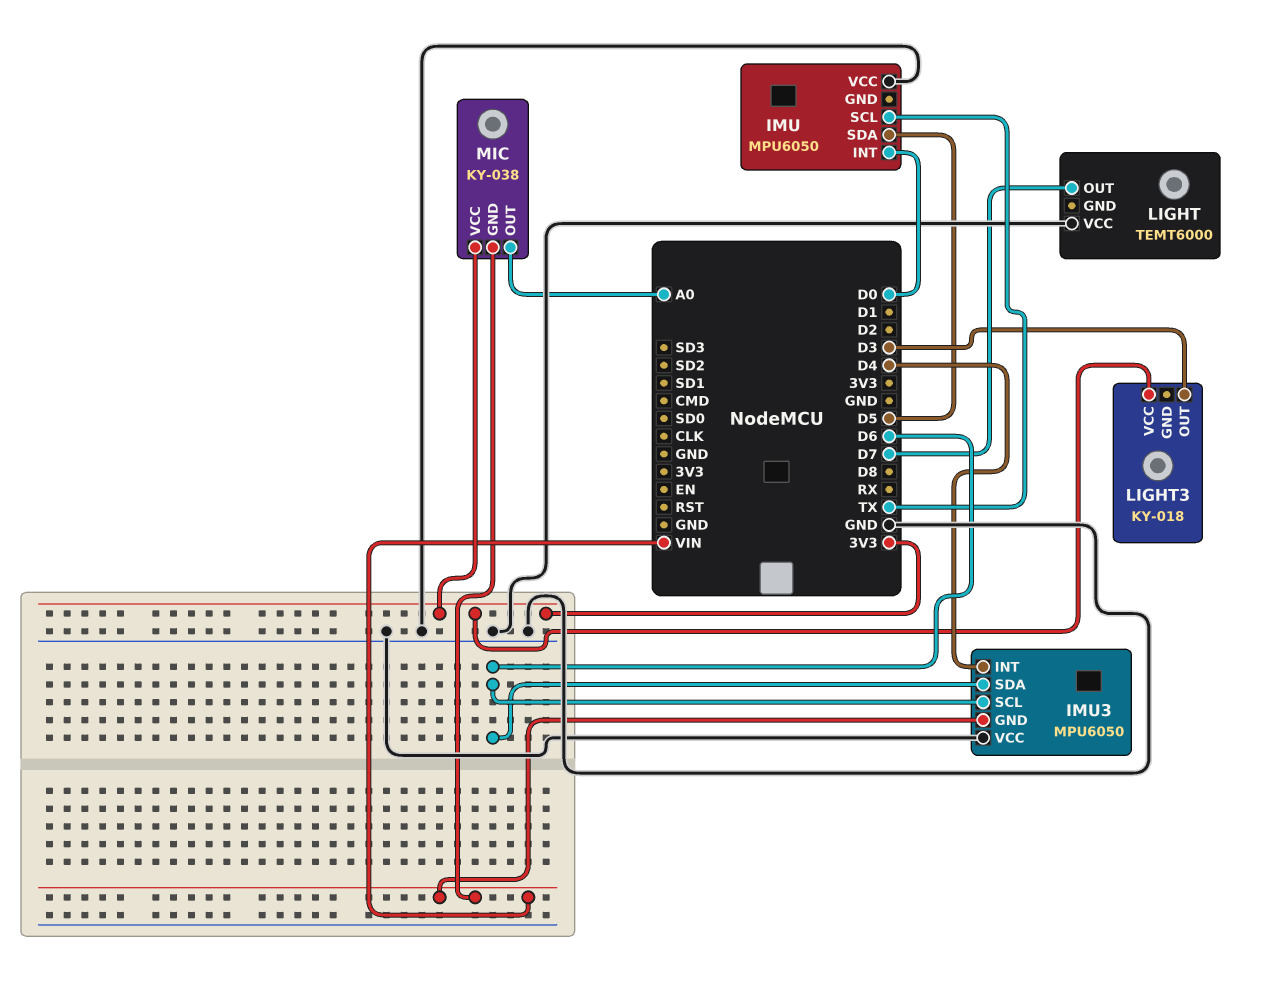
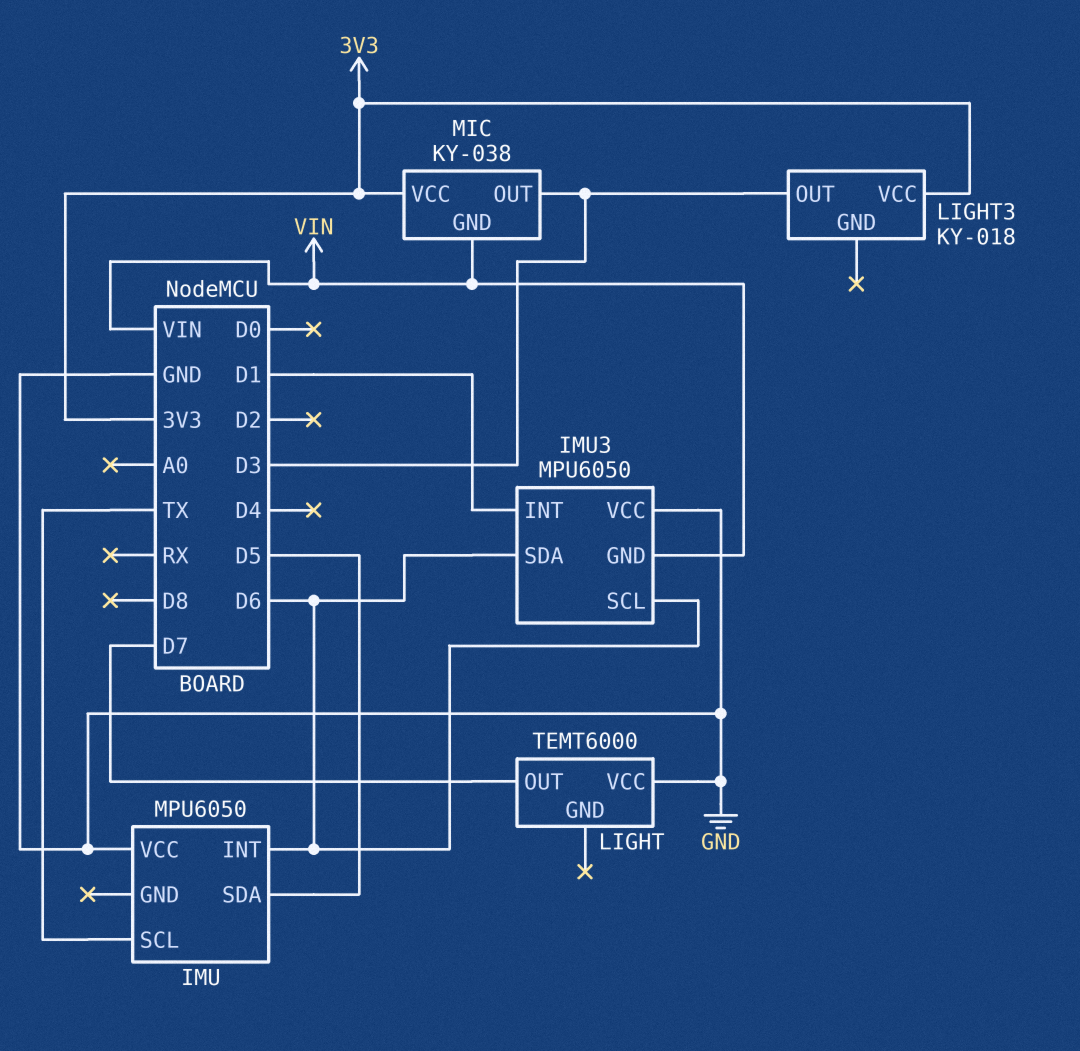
IMU pin INT: D0 -> D6
IMU3 pin INT: D4 -> D1
MIC pin OUT: A0 -> D3

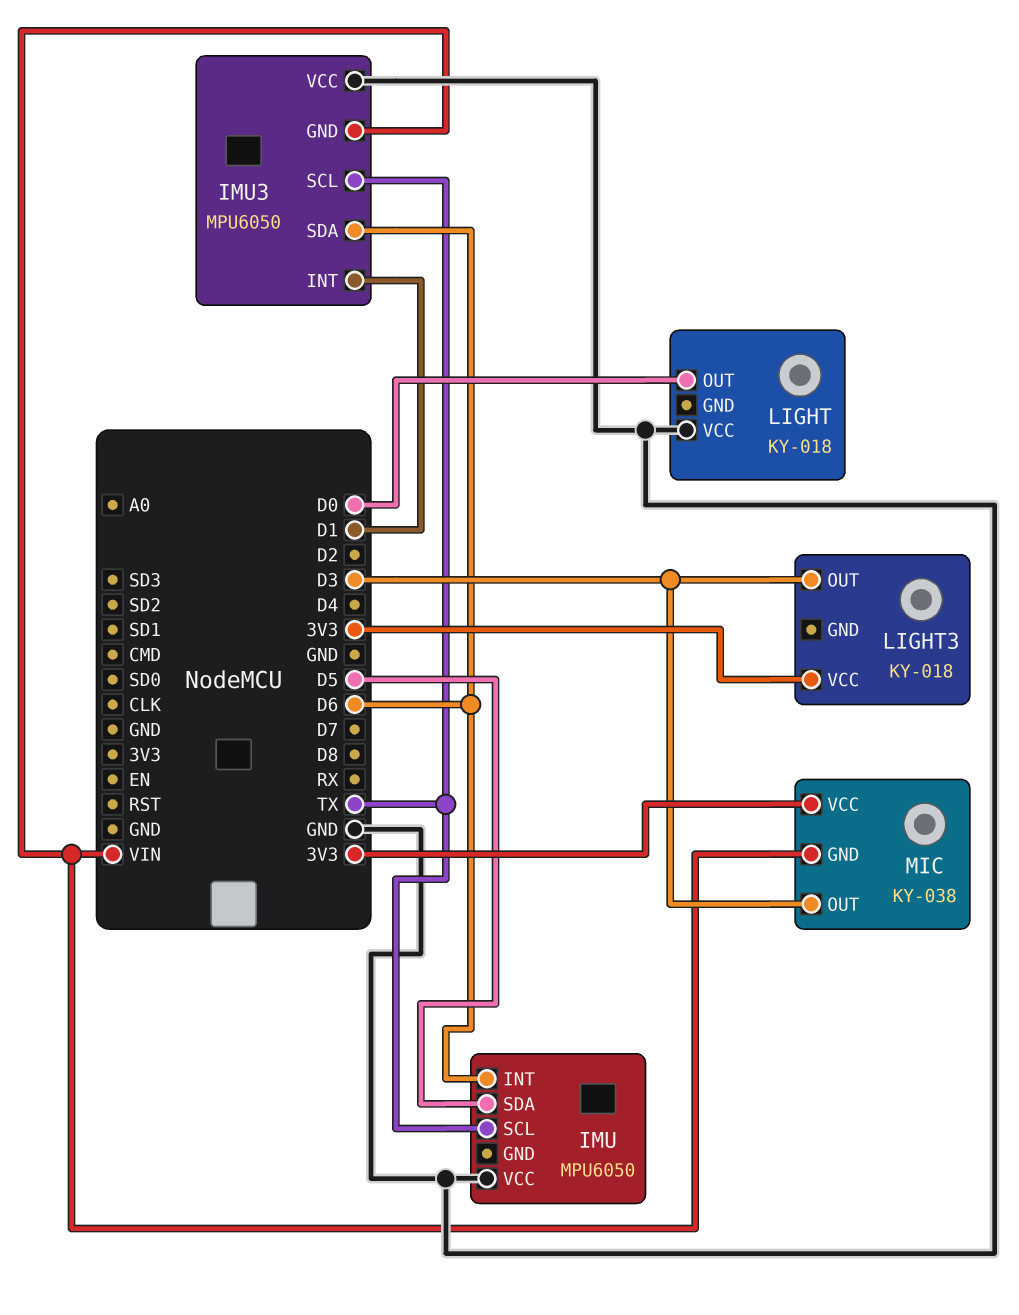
IMU3 pin SCL: D6 -> TX
LIGHT: TEMT6000 -> KY-018
LIGHT pin OUT: D7 -> D0

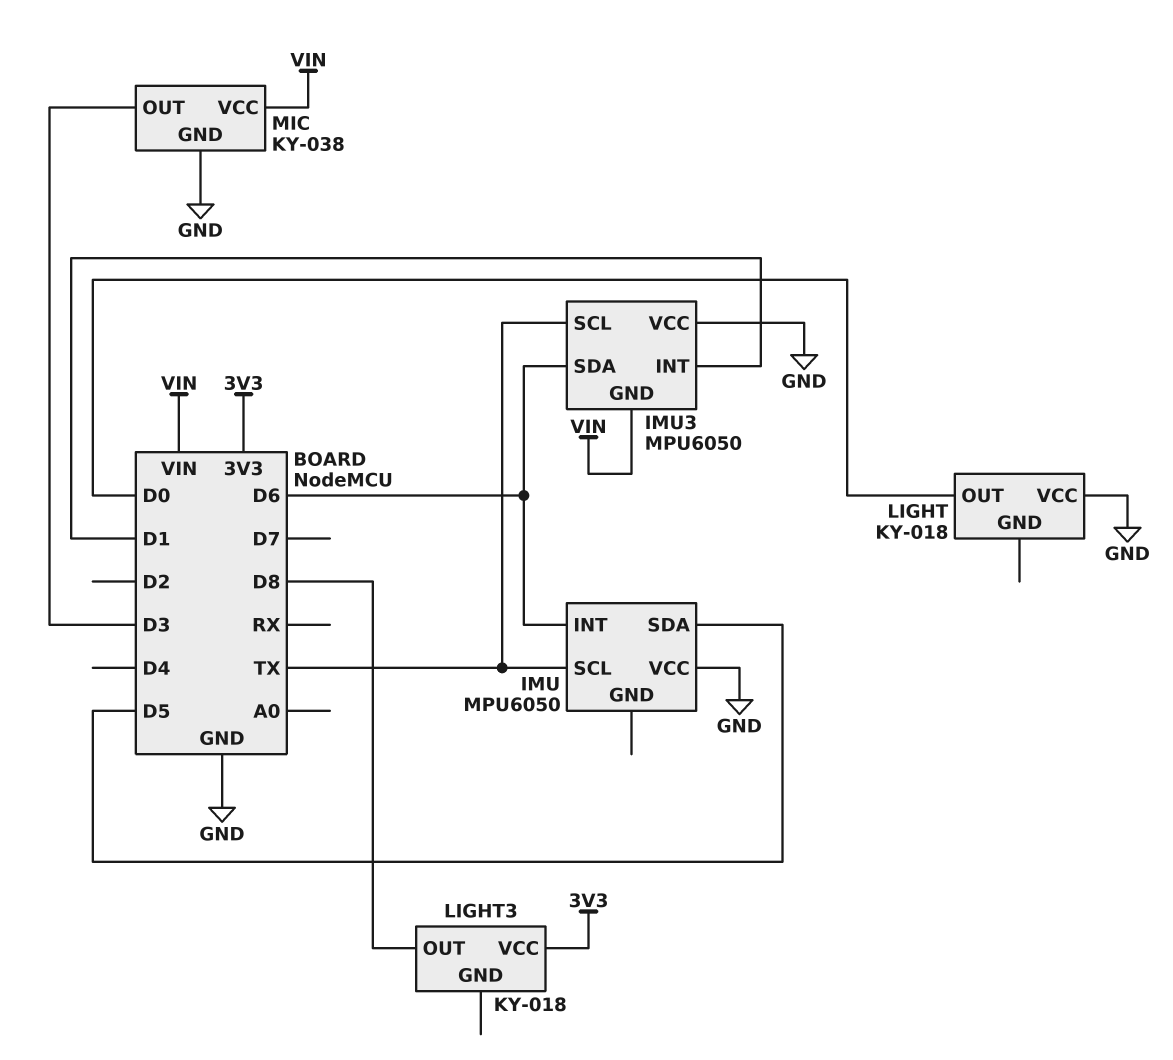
LIGHT3 pin OUT: D3 -> D8
MIC pin GND: VIN -> GND
MIC pin VCC: 3V3 -> VIN

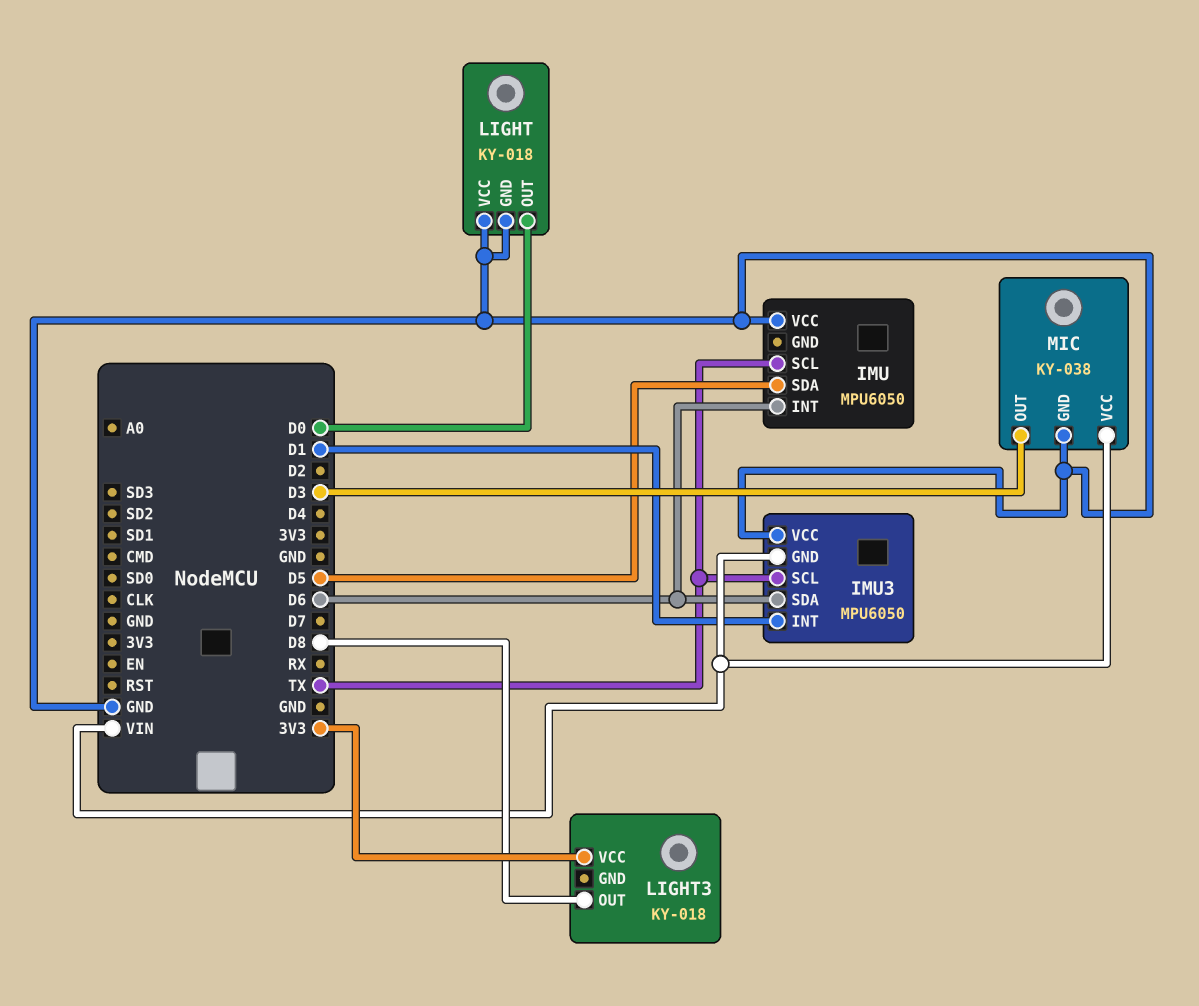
LIGHT pin GND: none -> GND

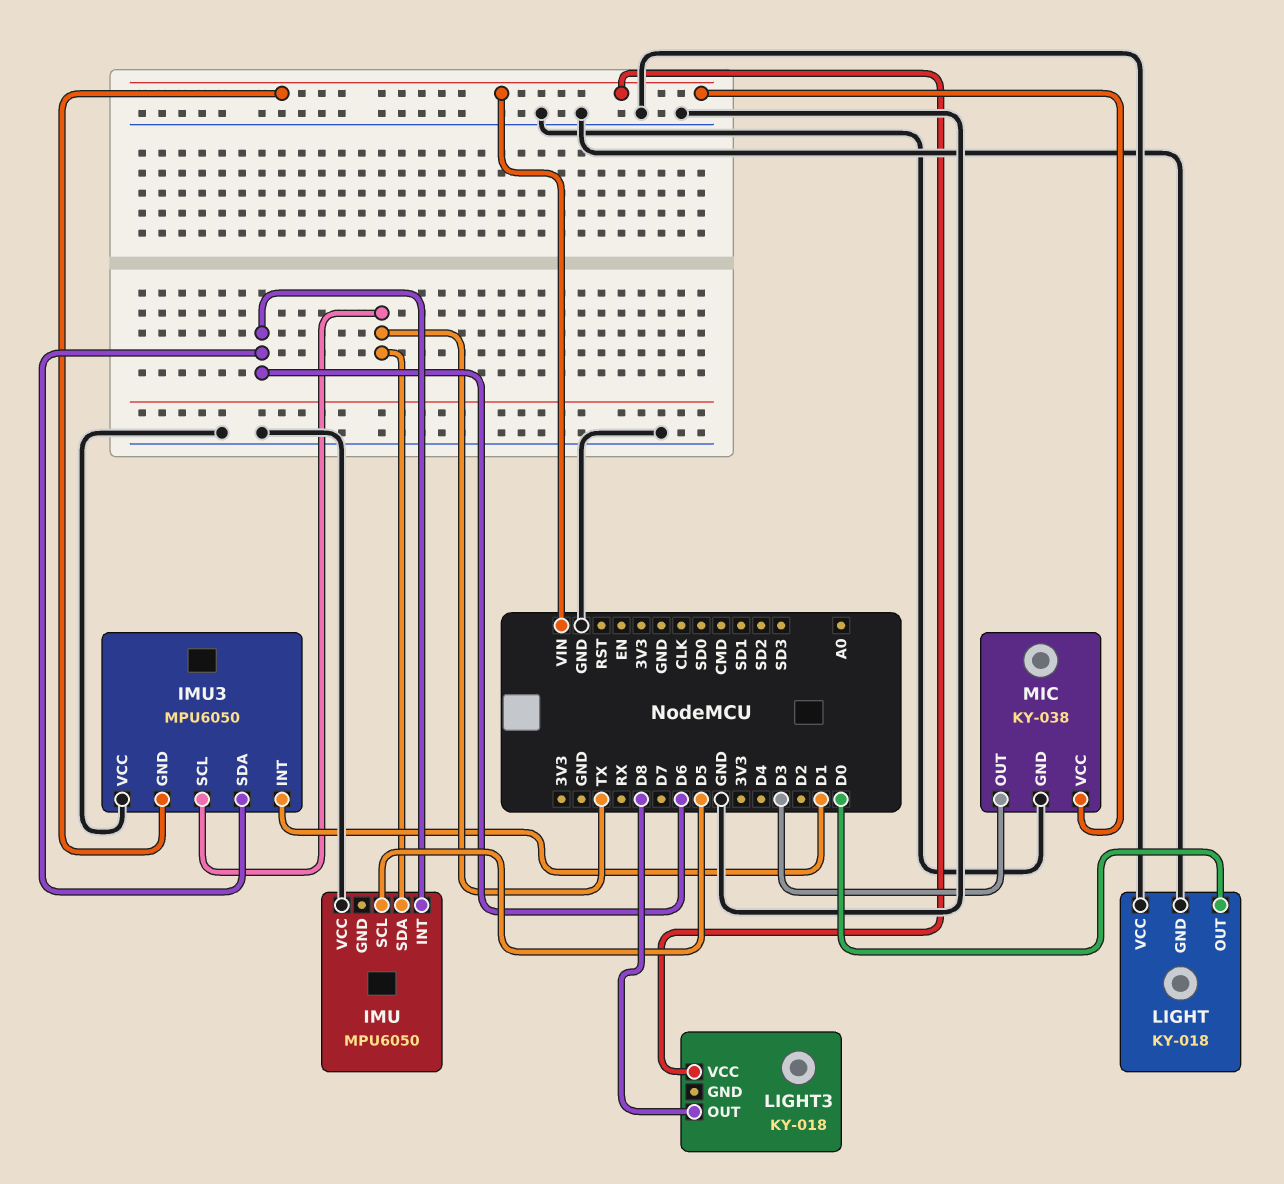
IMU pin SCL: TX -> D5
IMU pin SDA: D5 -> TX
LIGHT3 pin VCC: 3V3 -> VIN

